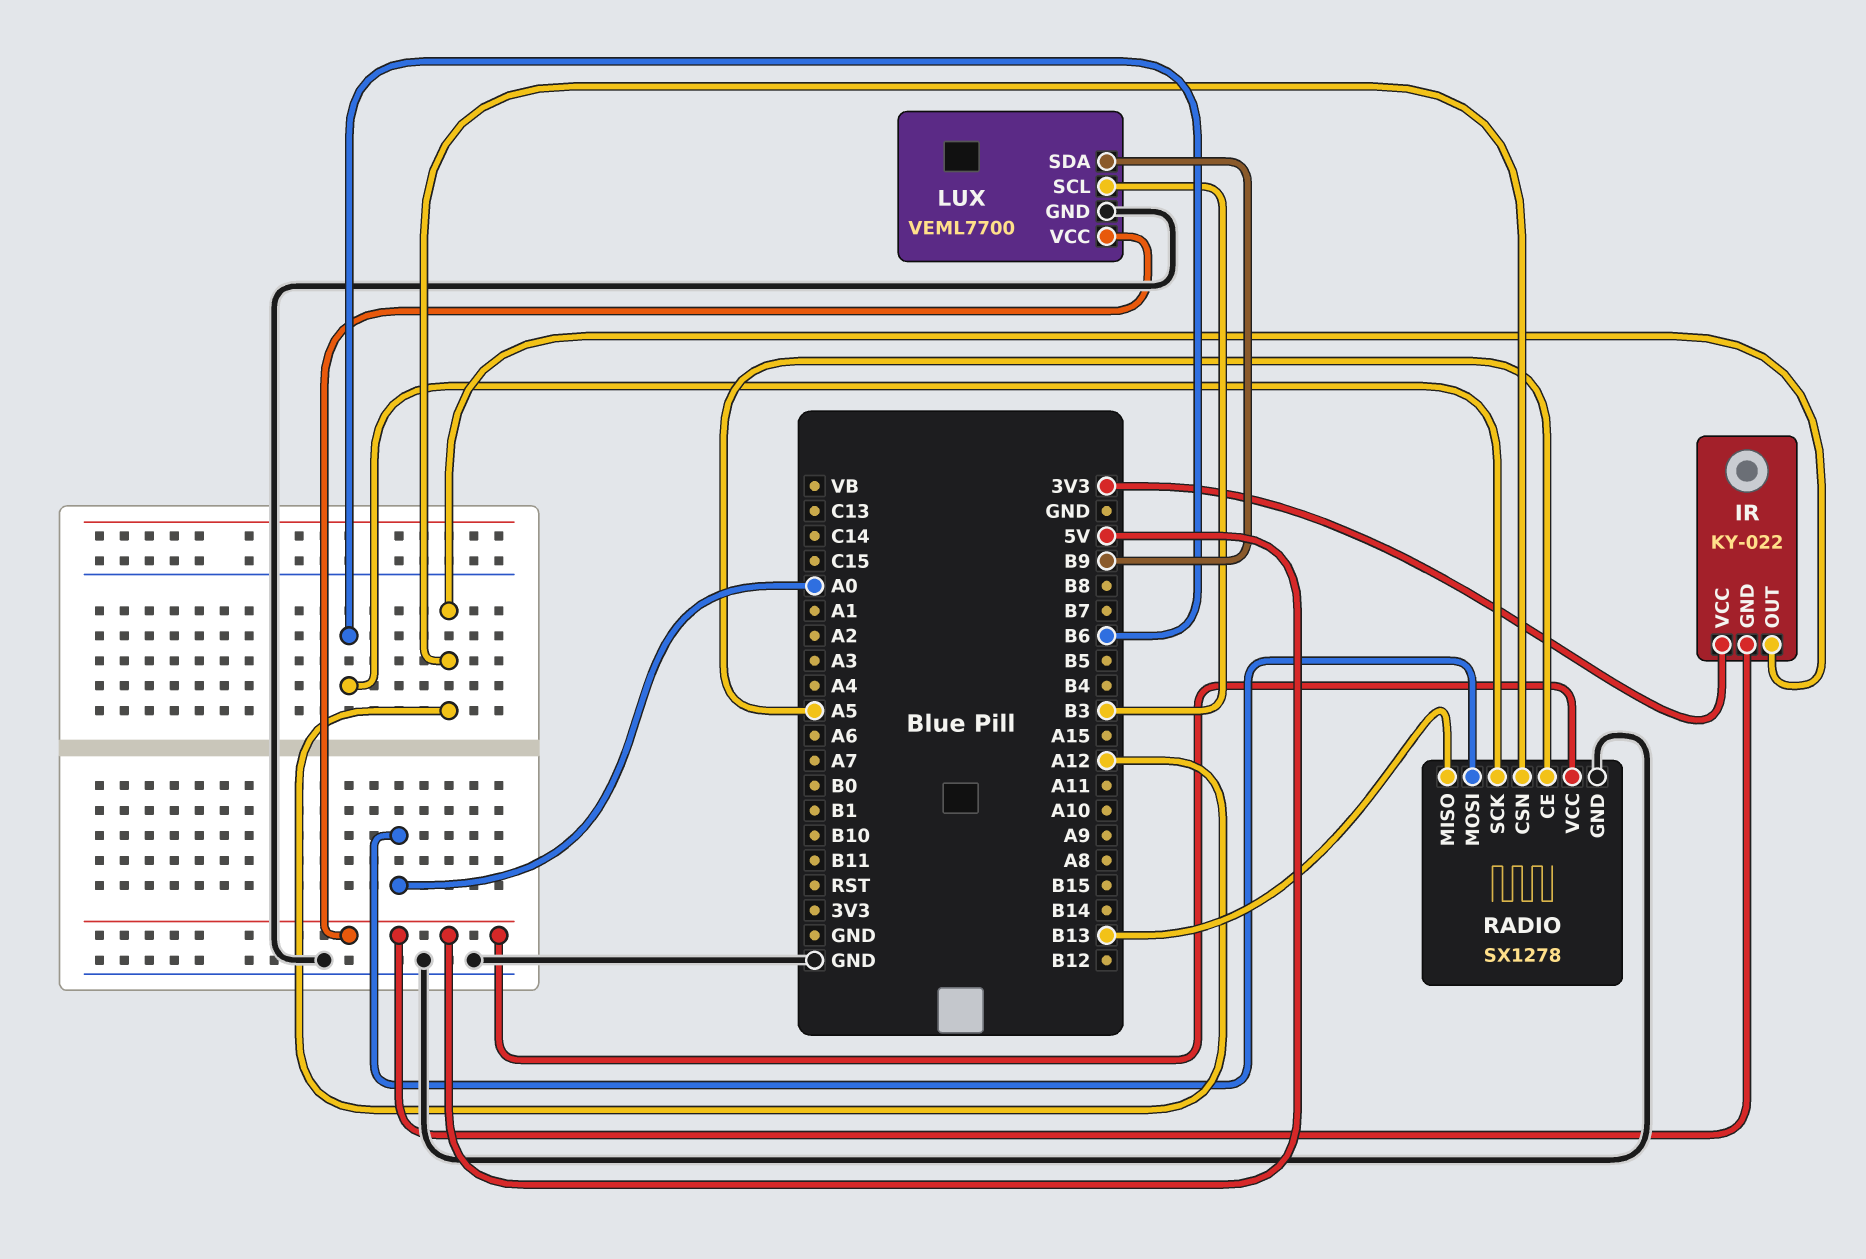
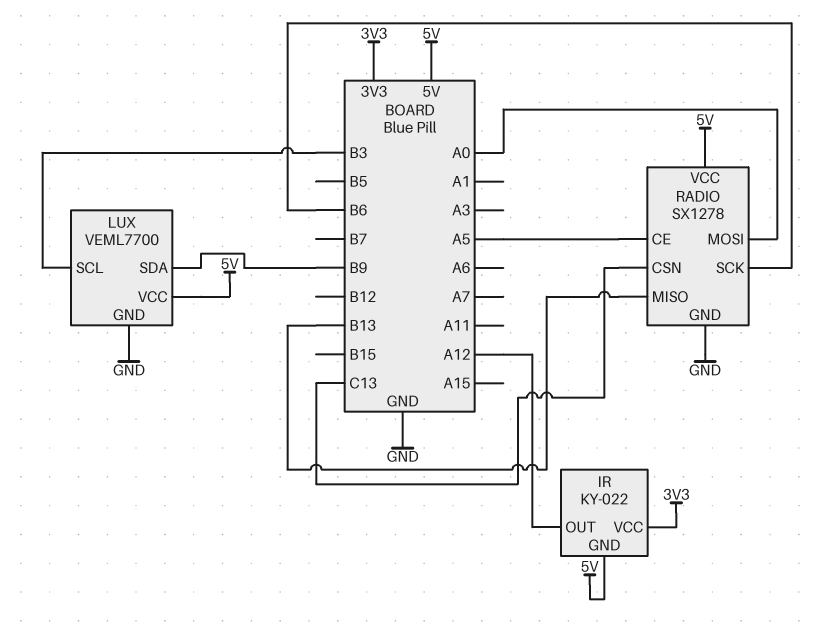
RADIO pin CSN: A12 -> C13

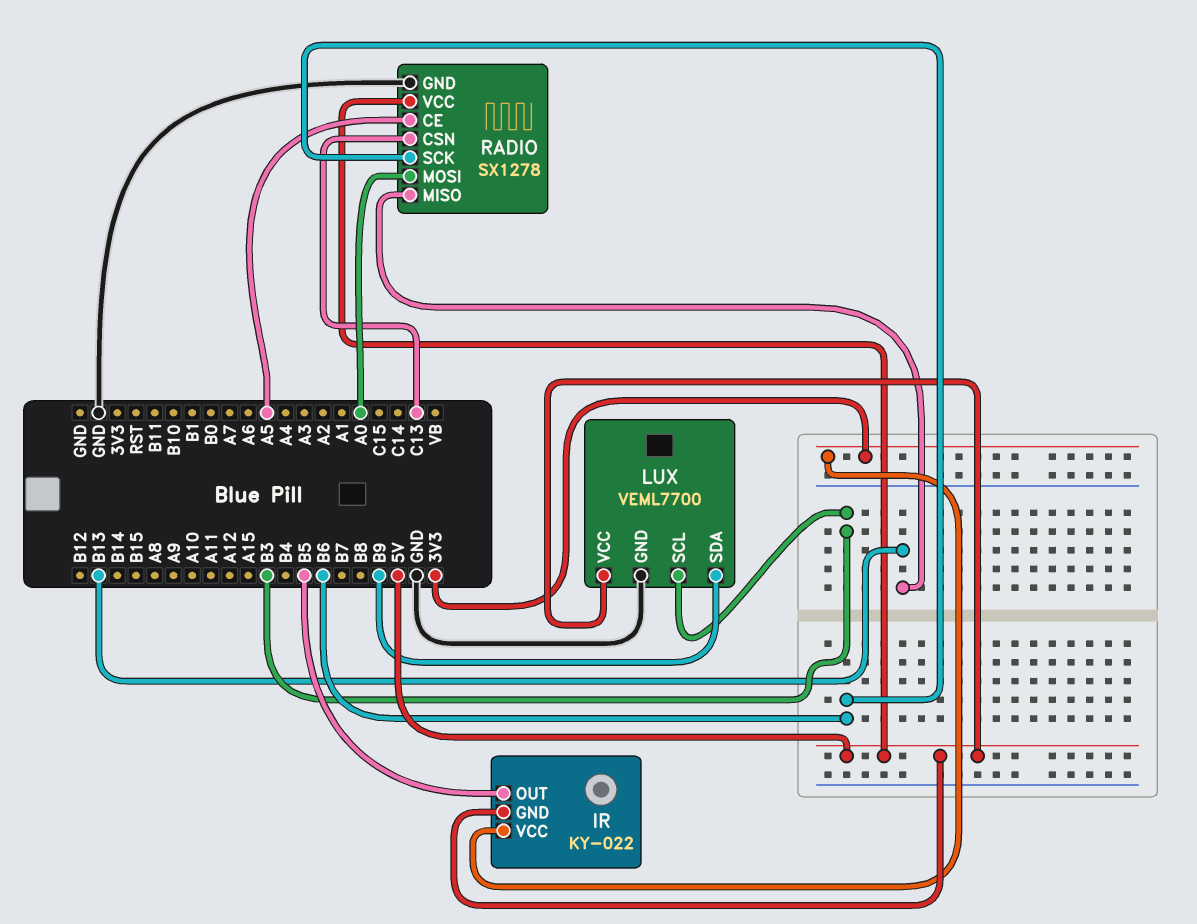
IR pin OUT: A12 -> B5

